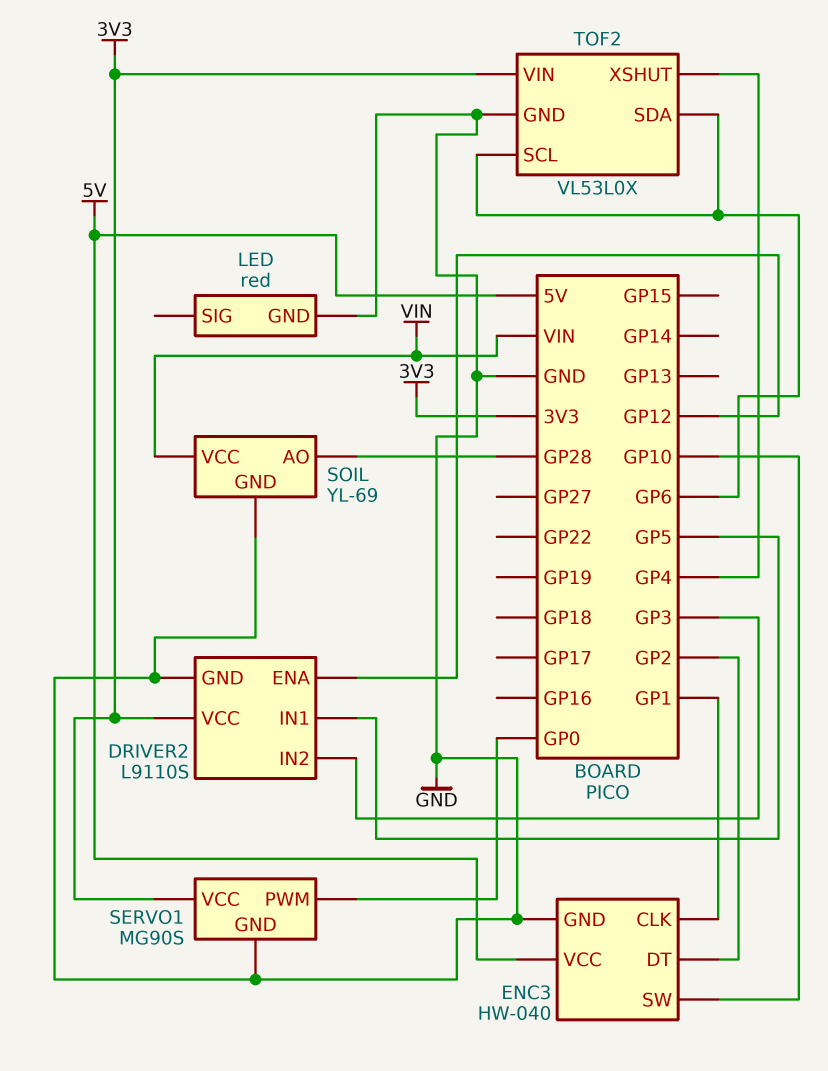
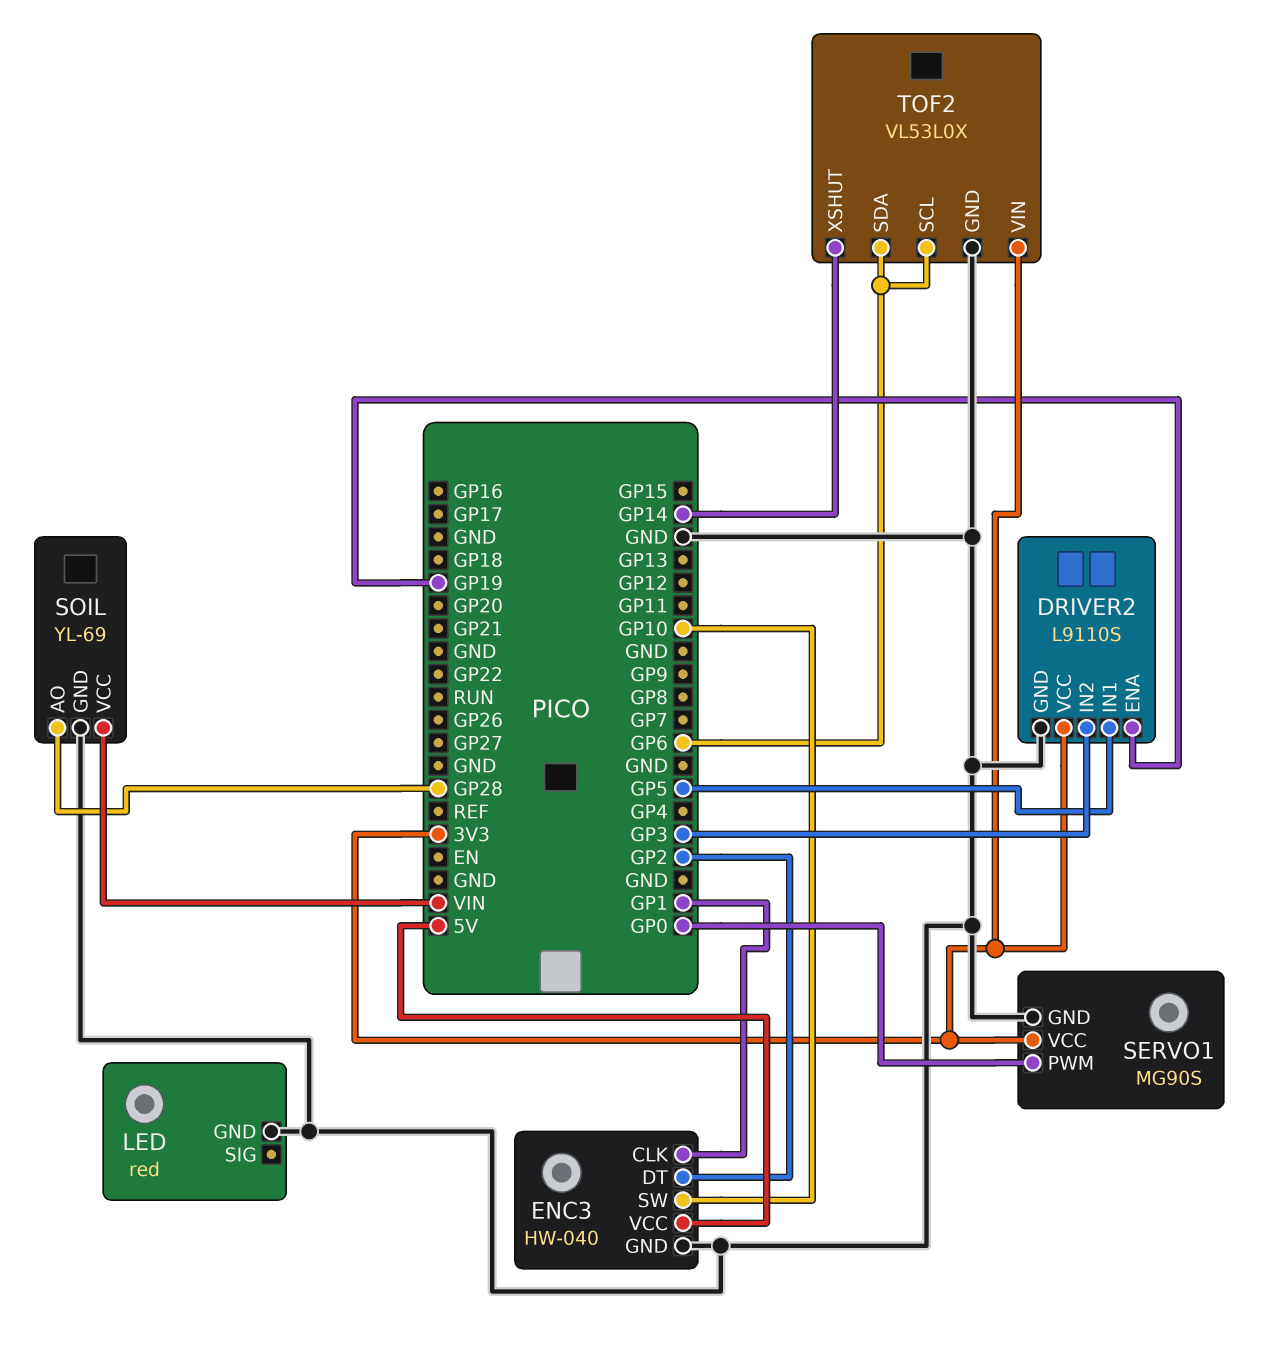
DRIVER2 pin ENA: GP12 -> GP19
TOF2 pin XSHUT: GP4 -> GP14

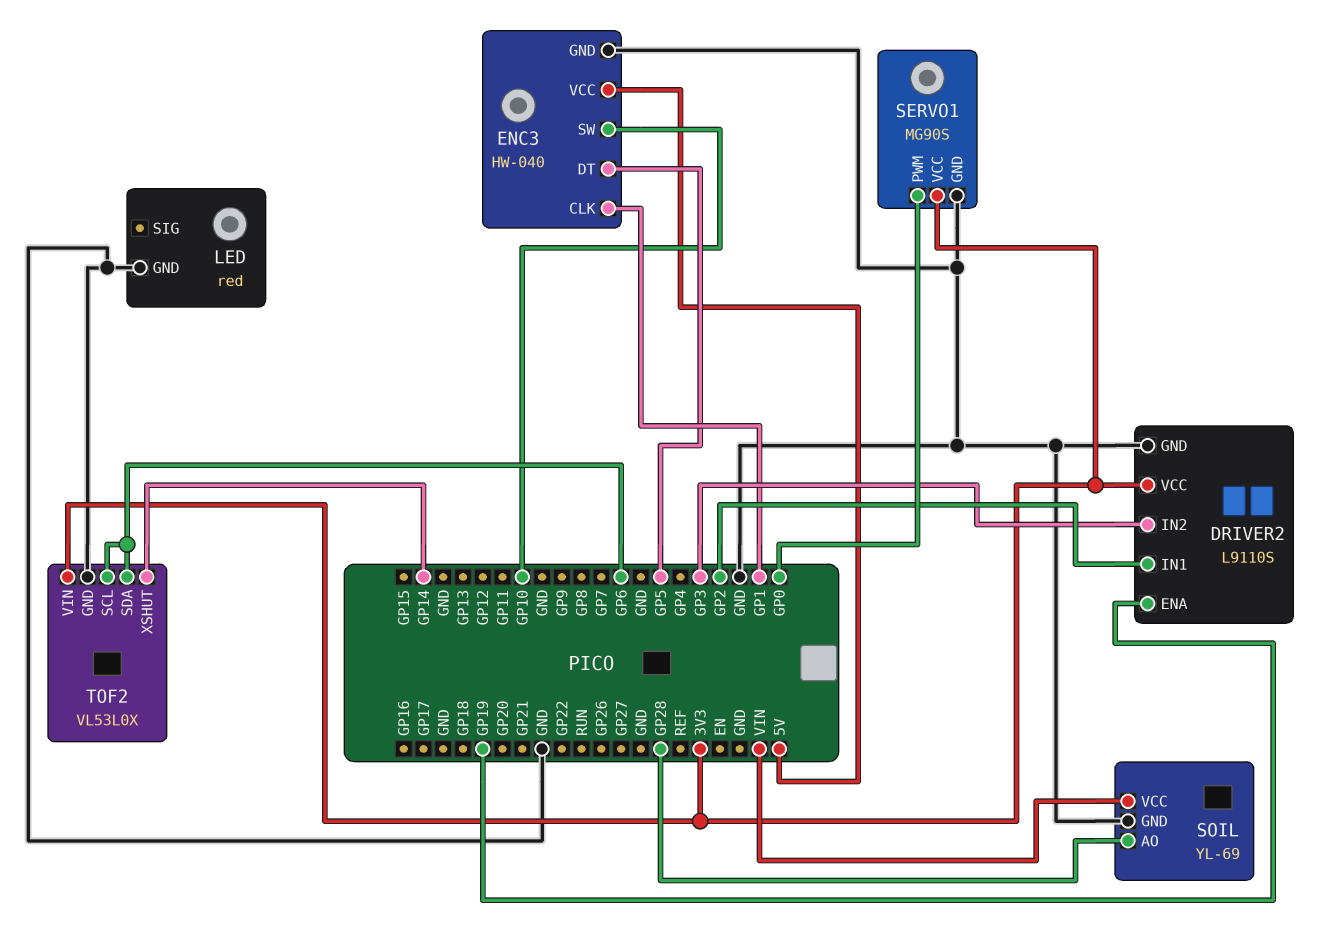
DRIVER2 pin IN1: GP5 -> GP2
ENC3 pin DT: GP2 -> GP5

